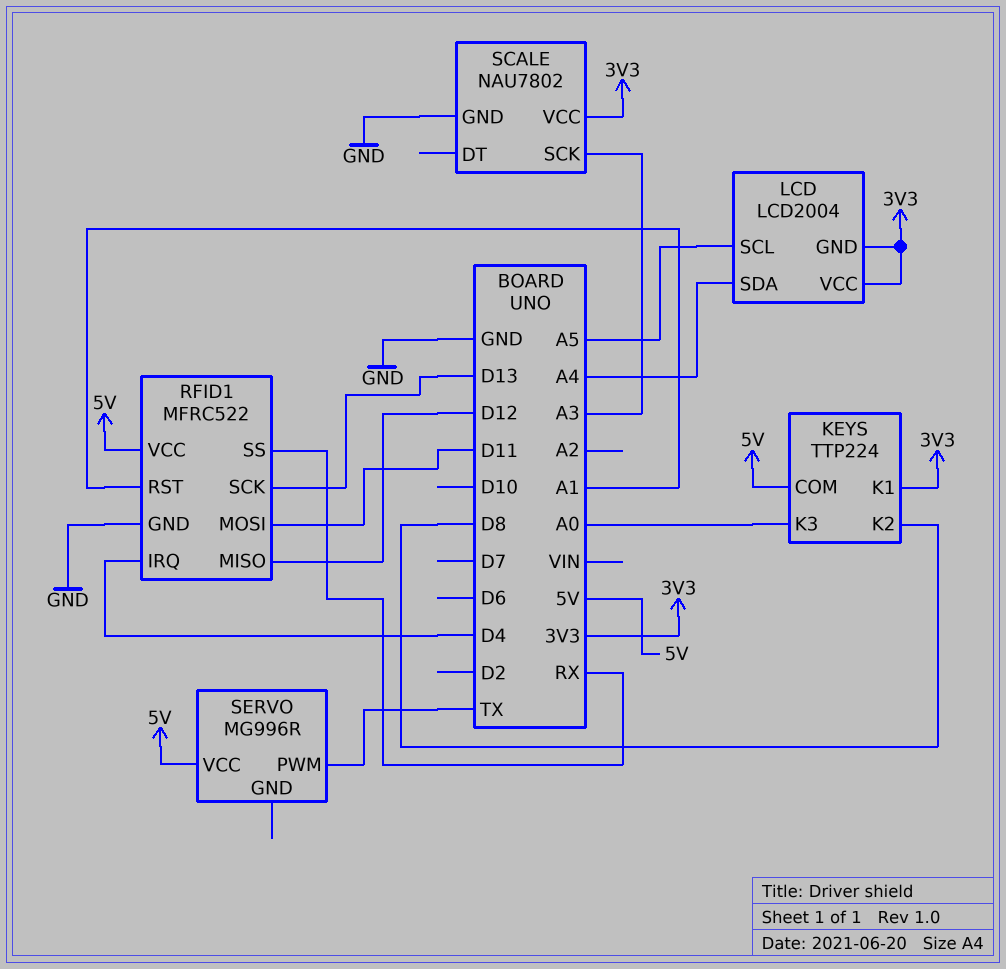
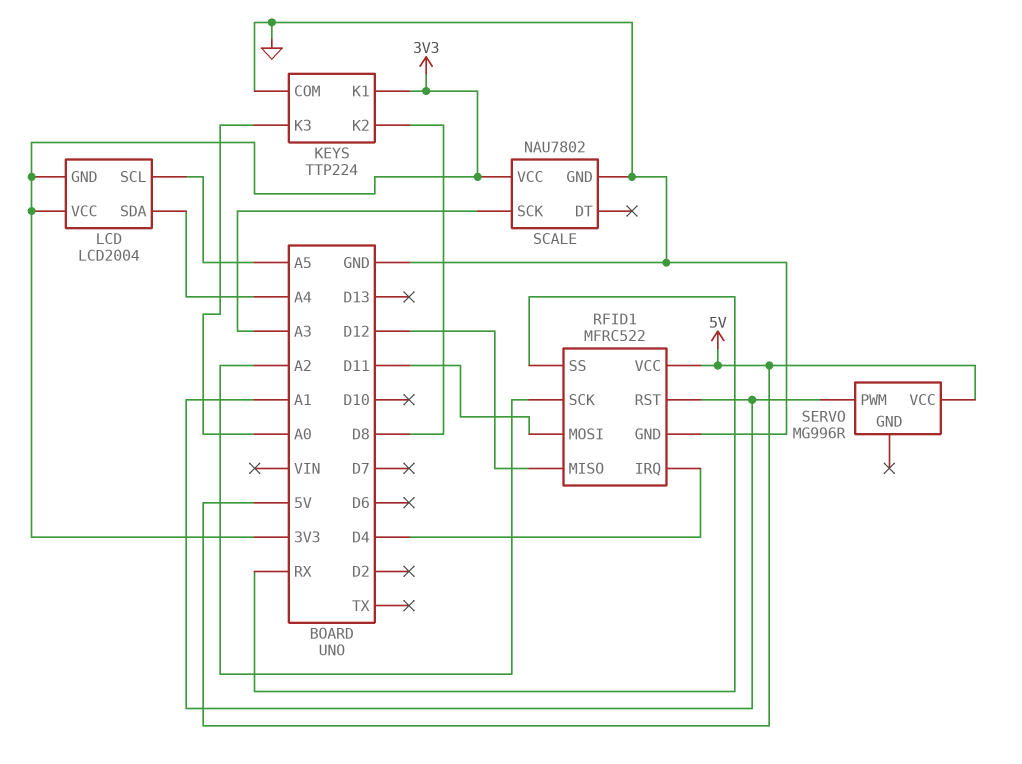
KEYS pin COM: 5V -> GND
RFID1 pin SCK: D13 -> A2
SERVO pin PWM: TX -> A1

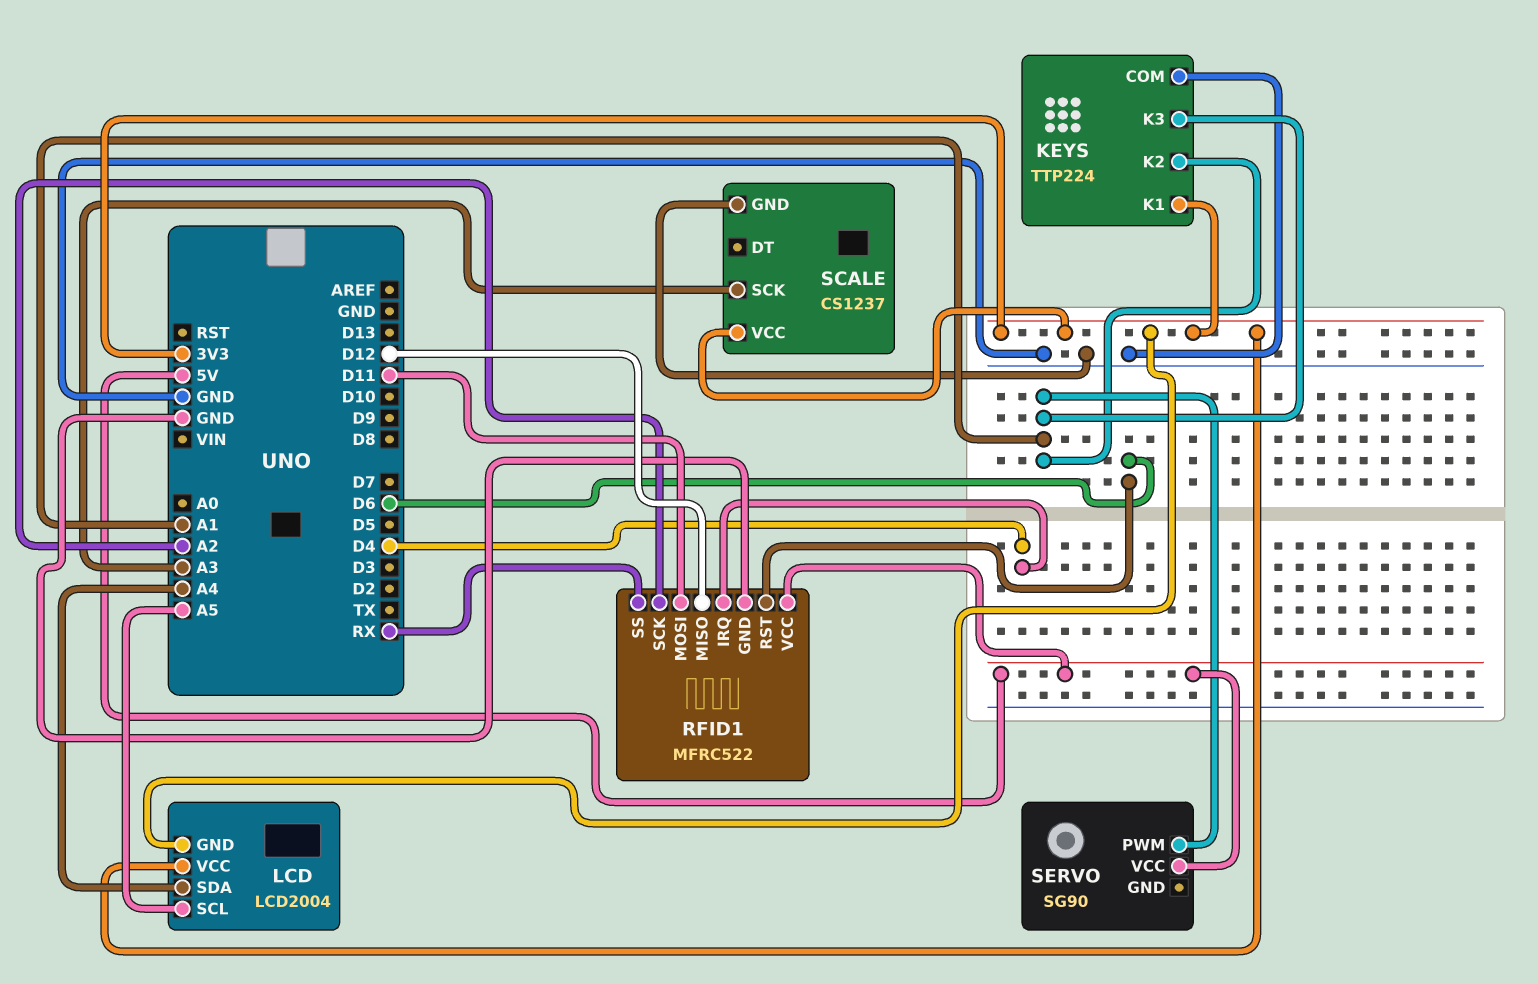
KEYS pin K2: D8 -> A1
KEYS pin K3: A0 -> A1
RFID1 pin RST: A1 -> D6
SCALE: NAU7802 -> CS1237
SERVO: MG996R -> SG90

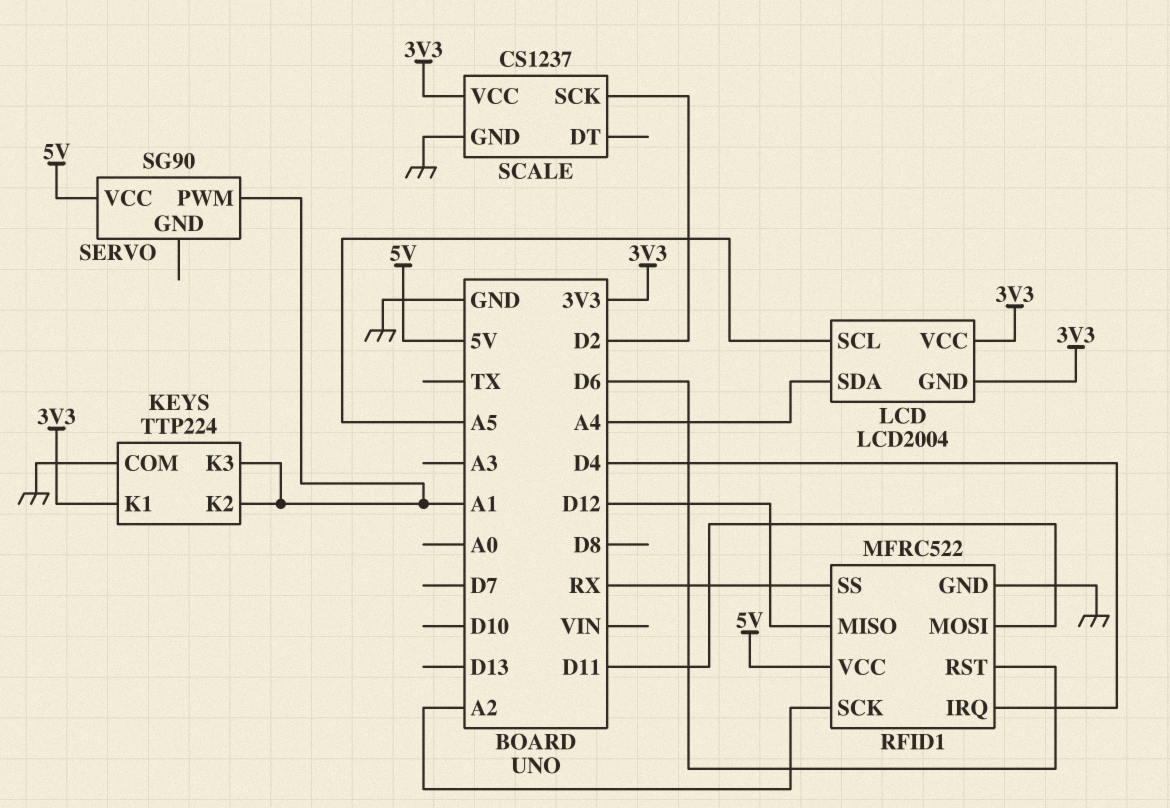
SCALE pin SCK: A3 -> D2

